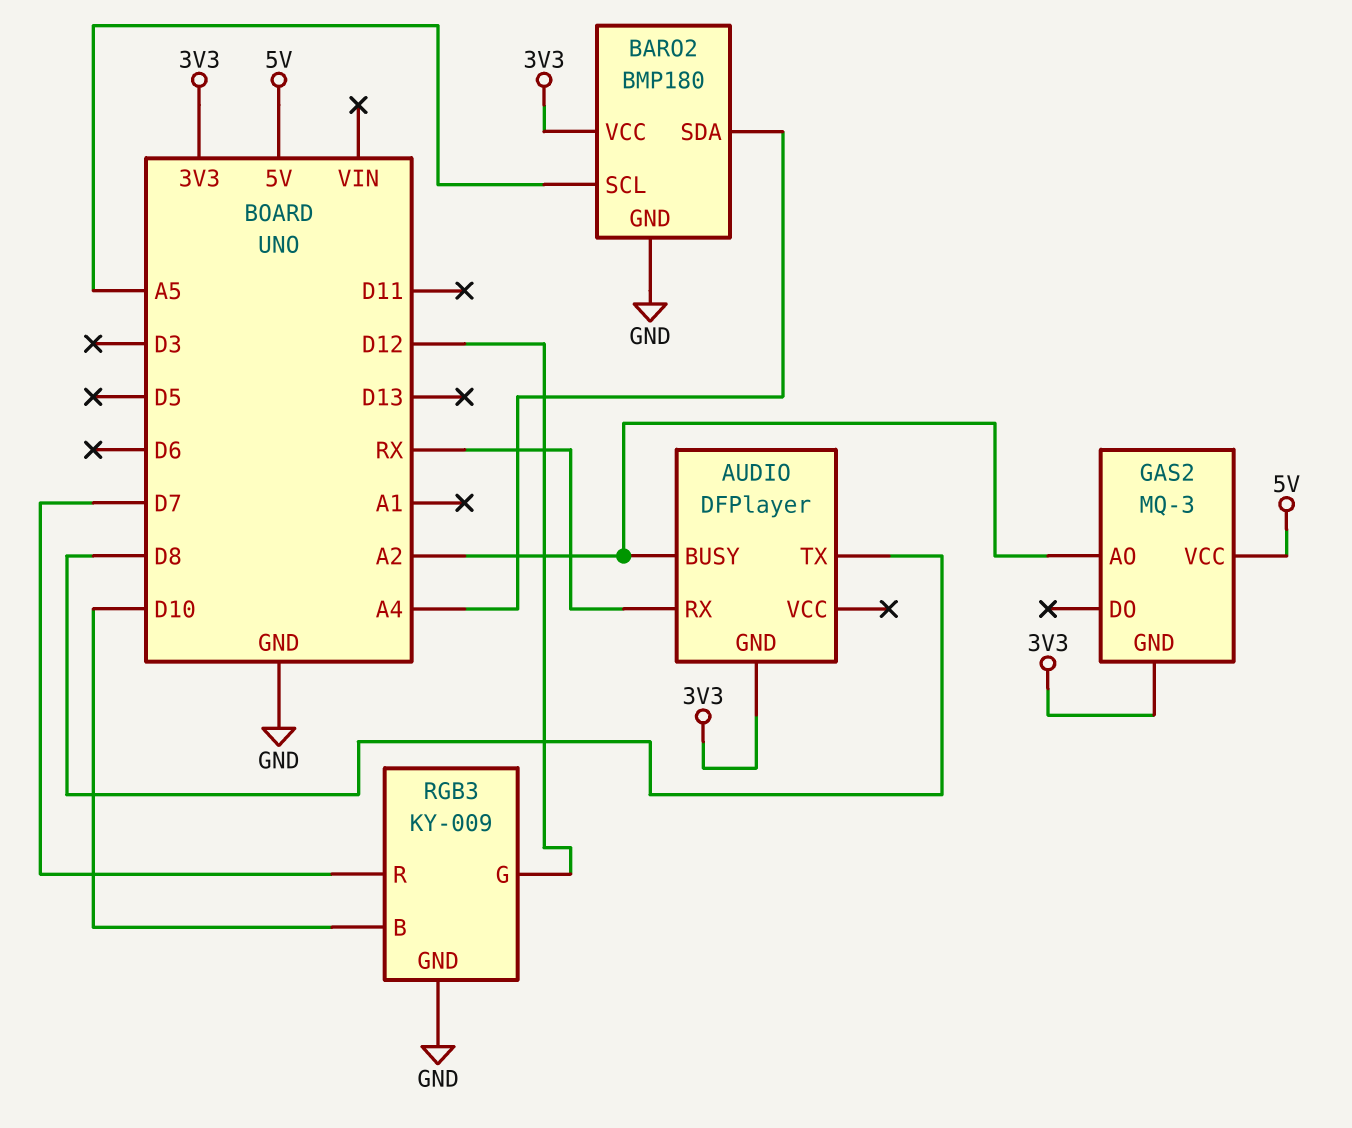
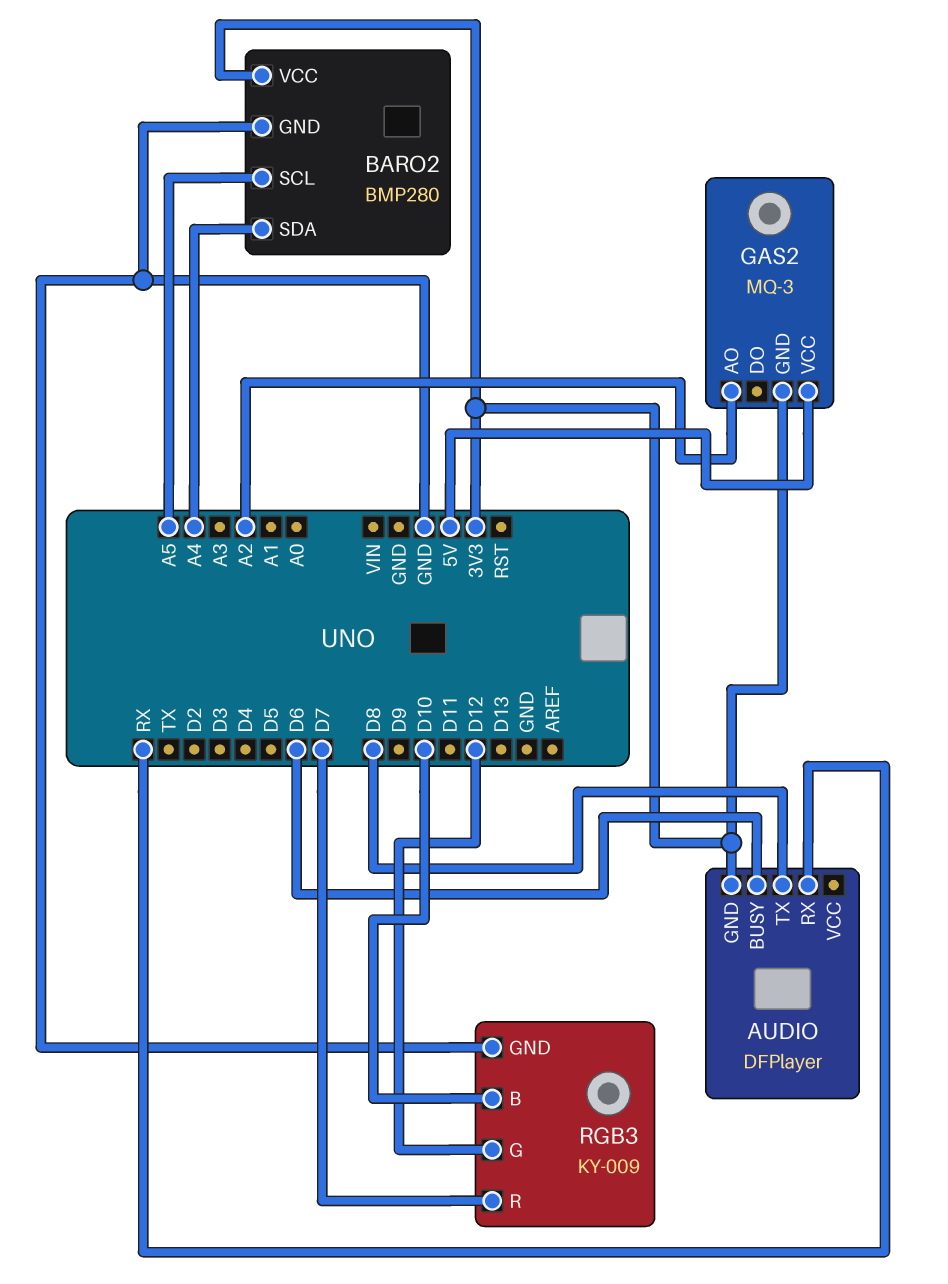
AUDIO pin BUSY: A2 -> D6
BARO2: BMP180 -> BMP280

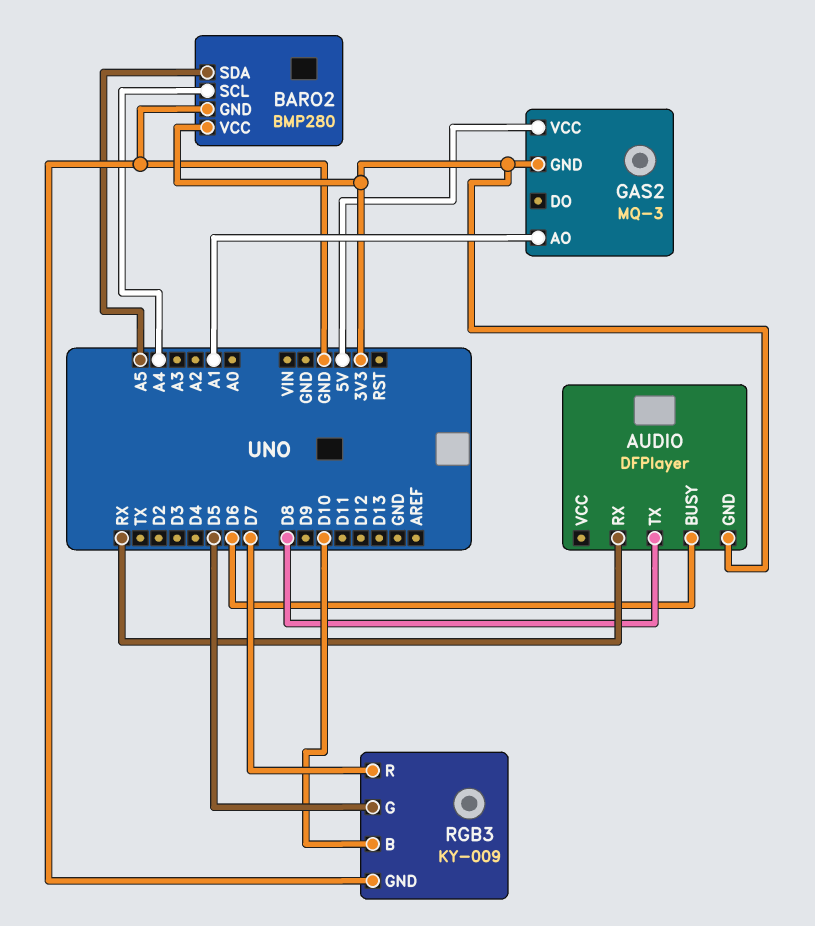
BARO2 pin SCL: A5 -> A4
BARO2 pin SDA: A4 -> A5
GAS2 pin AO: A2 -> A1
RGB3 pin G: D12 -> D5

